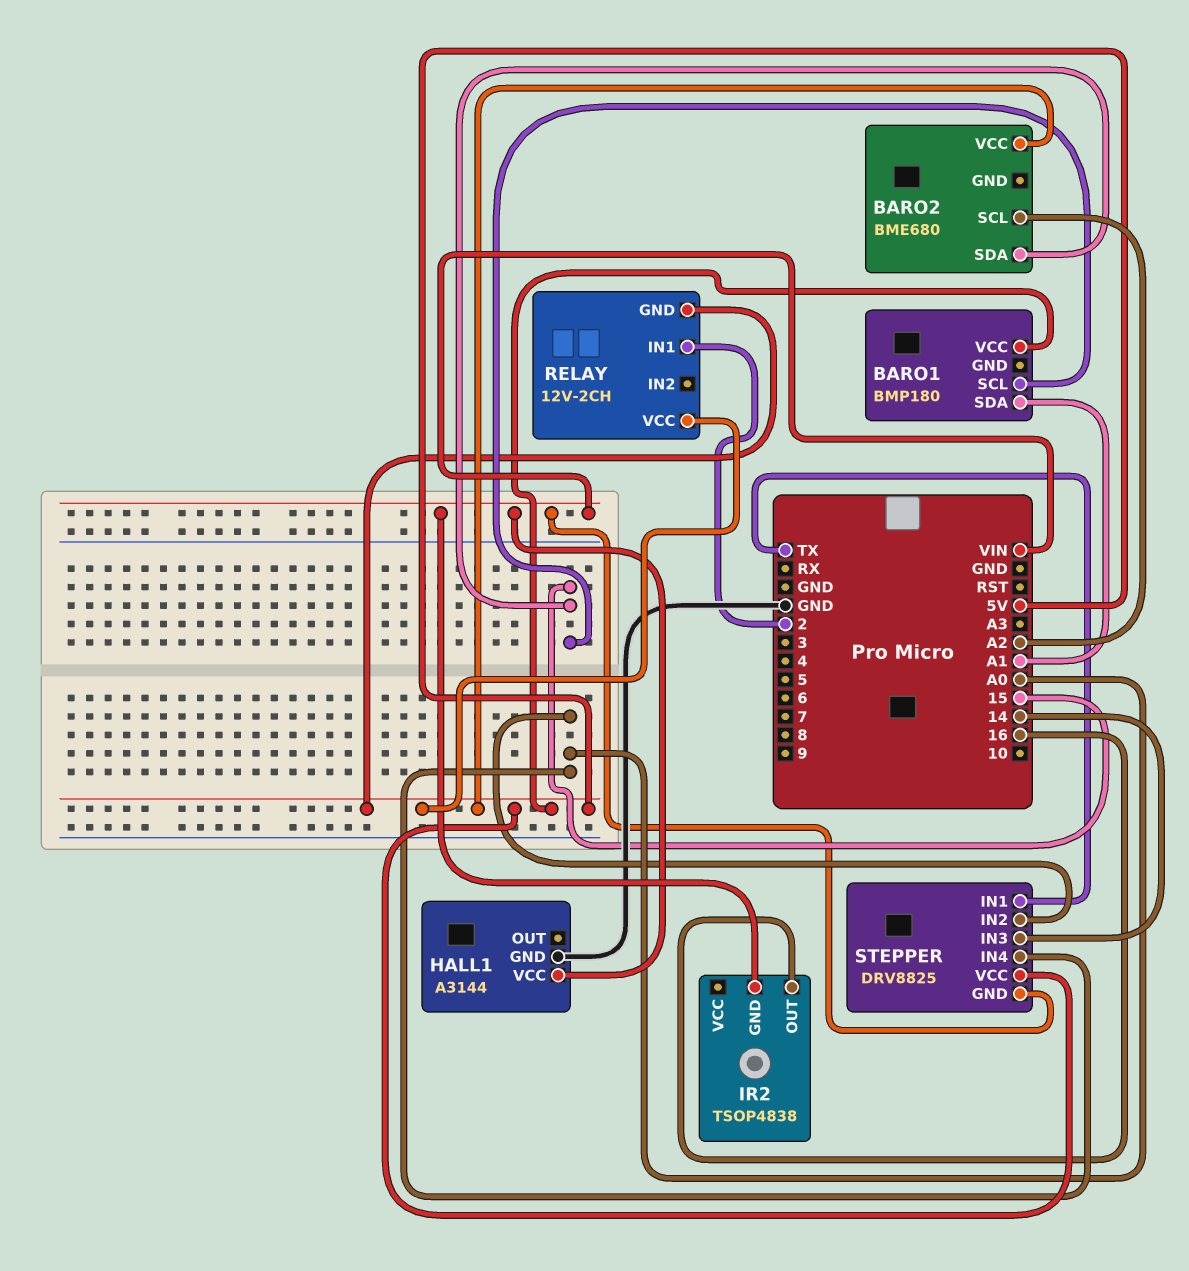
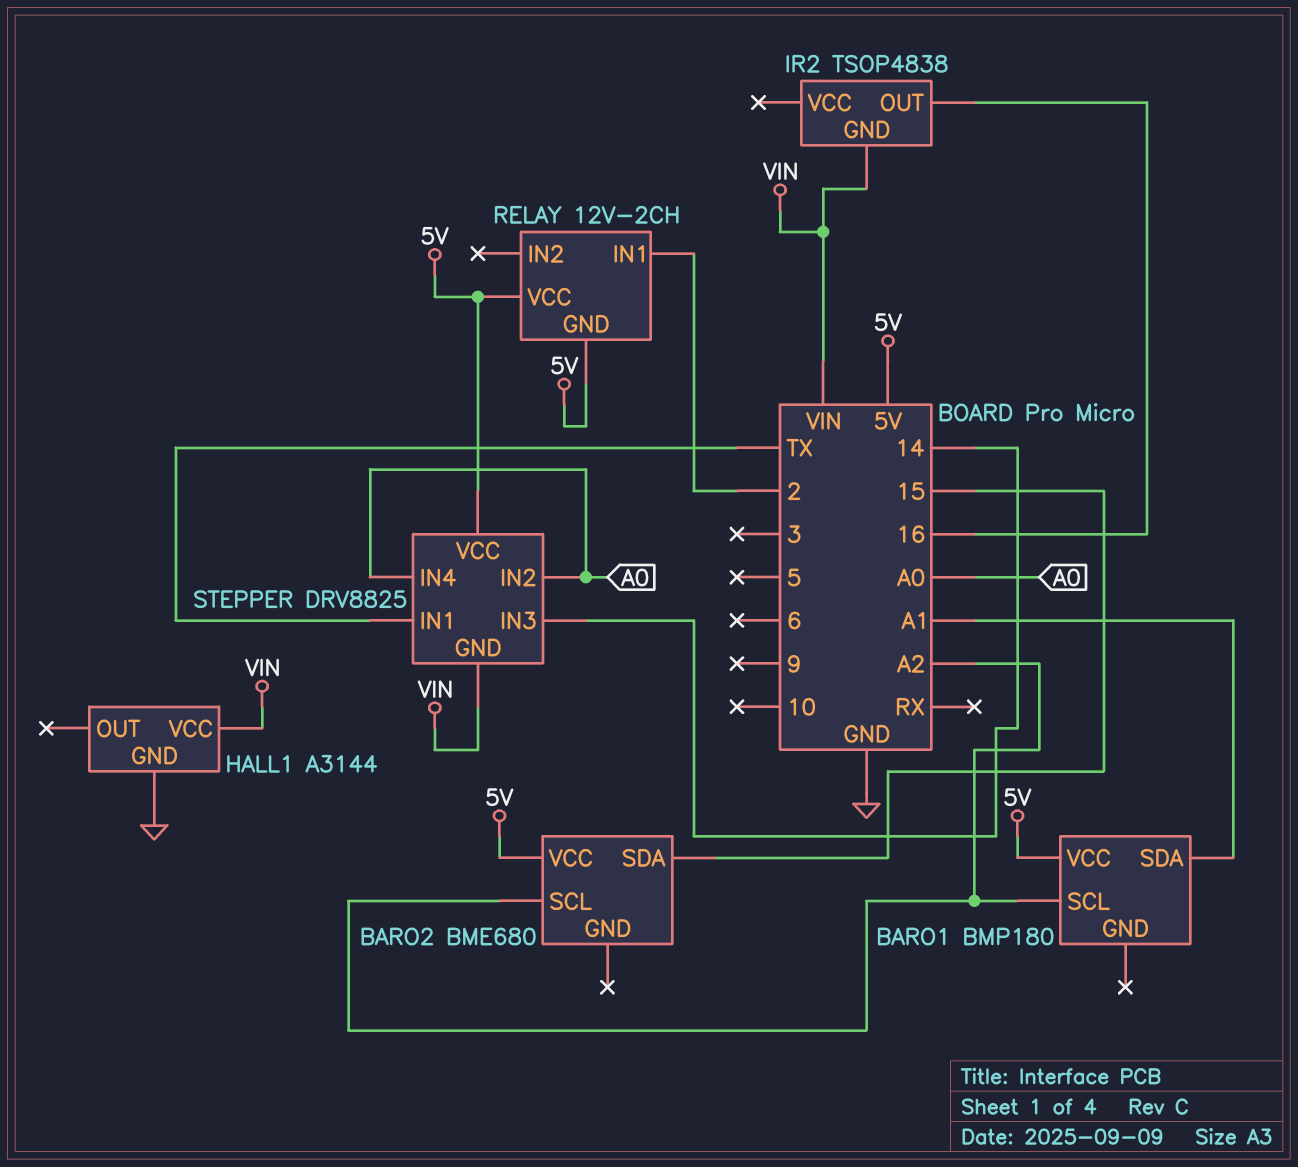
BARO1 pin SCL: 15 -> A2

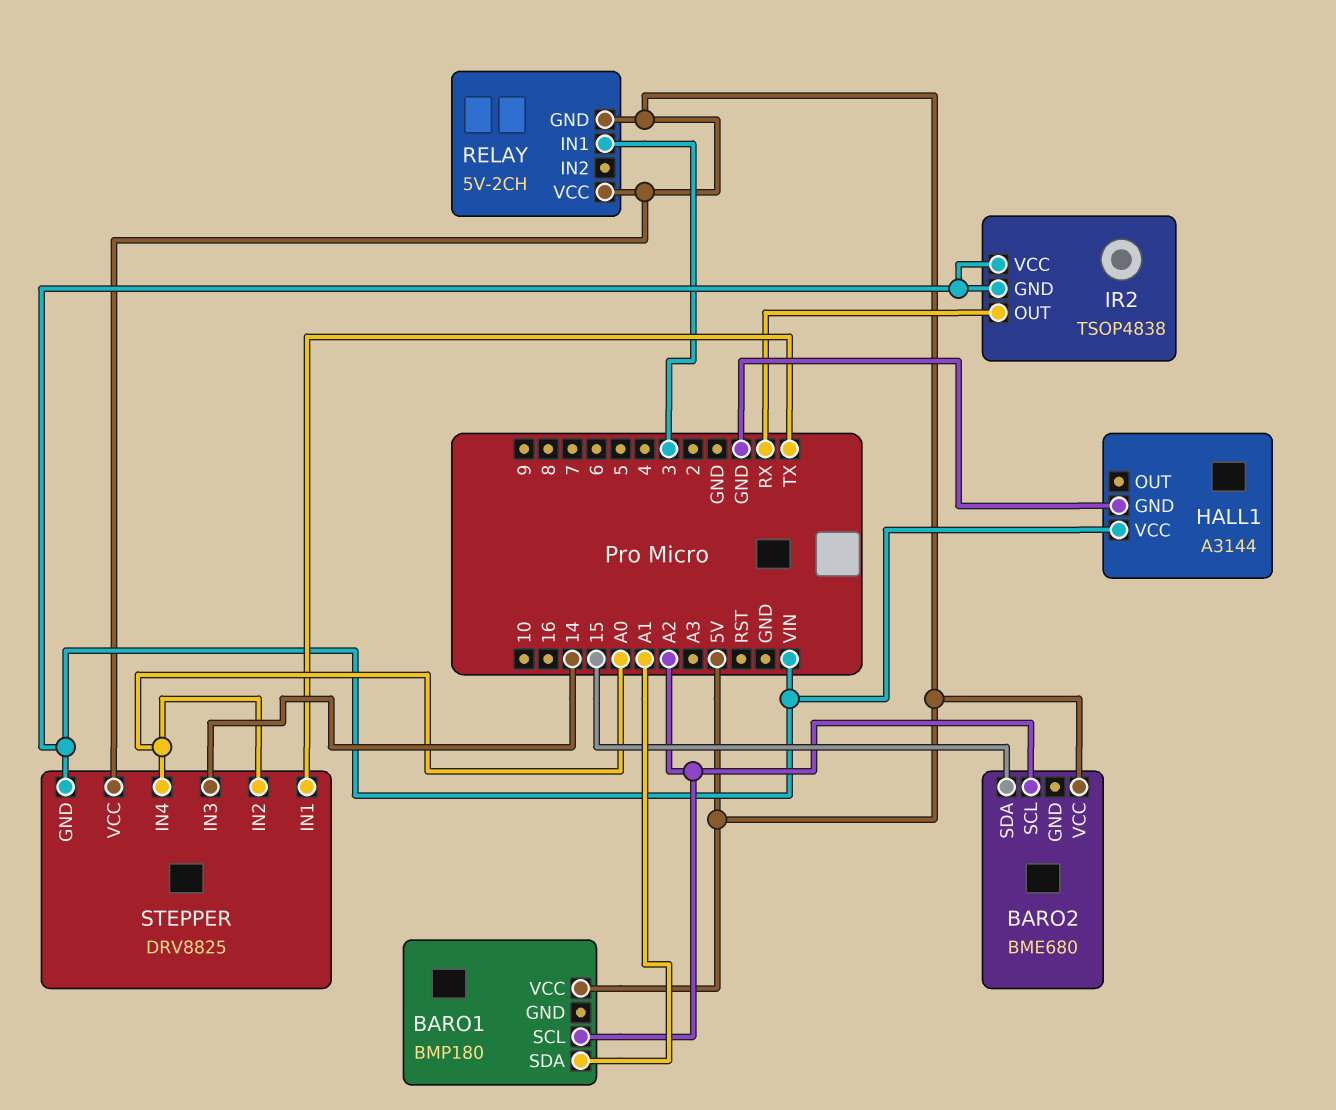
IR2 pin OUT: 16 -> RX
IR2 pin VCC: none -> VIN
RELAY: 12V-2CH -> 5V-2CH
RELAY pin IN1: 2 -> 3

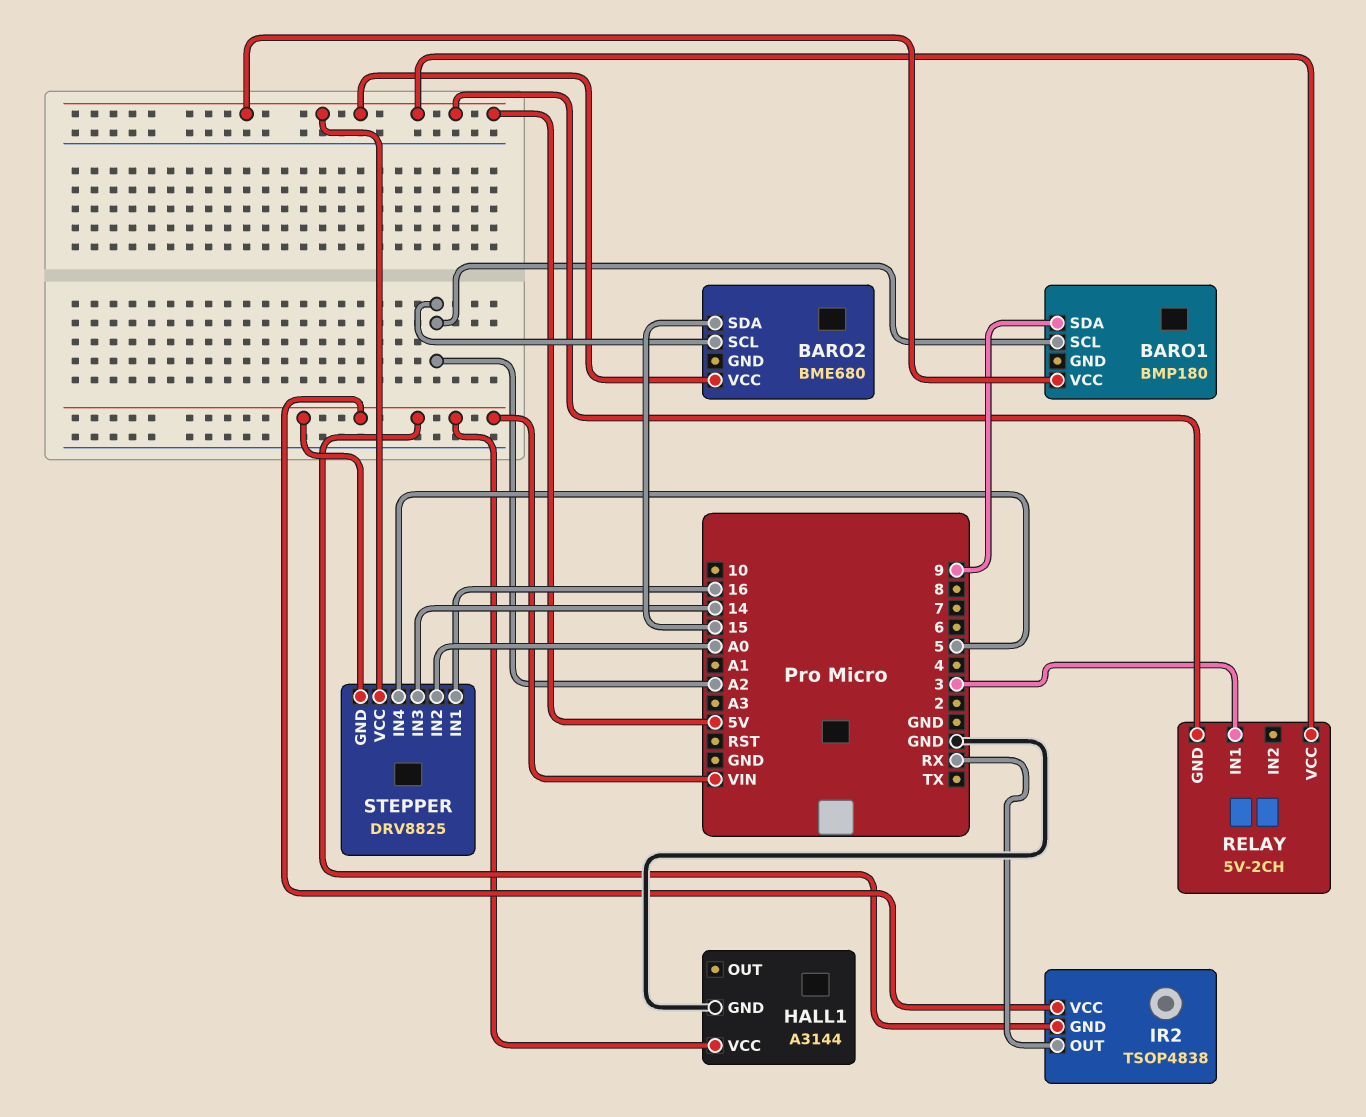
BARO1 pin SDA: A1 -> 9
STEPPER pin IN1: TX -> 16
STEPPER pin IN4: A0 -> 5

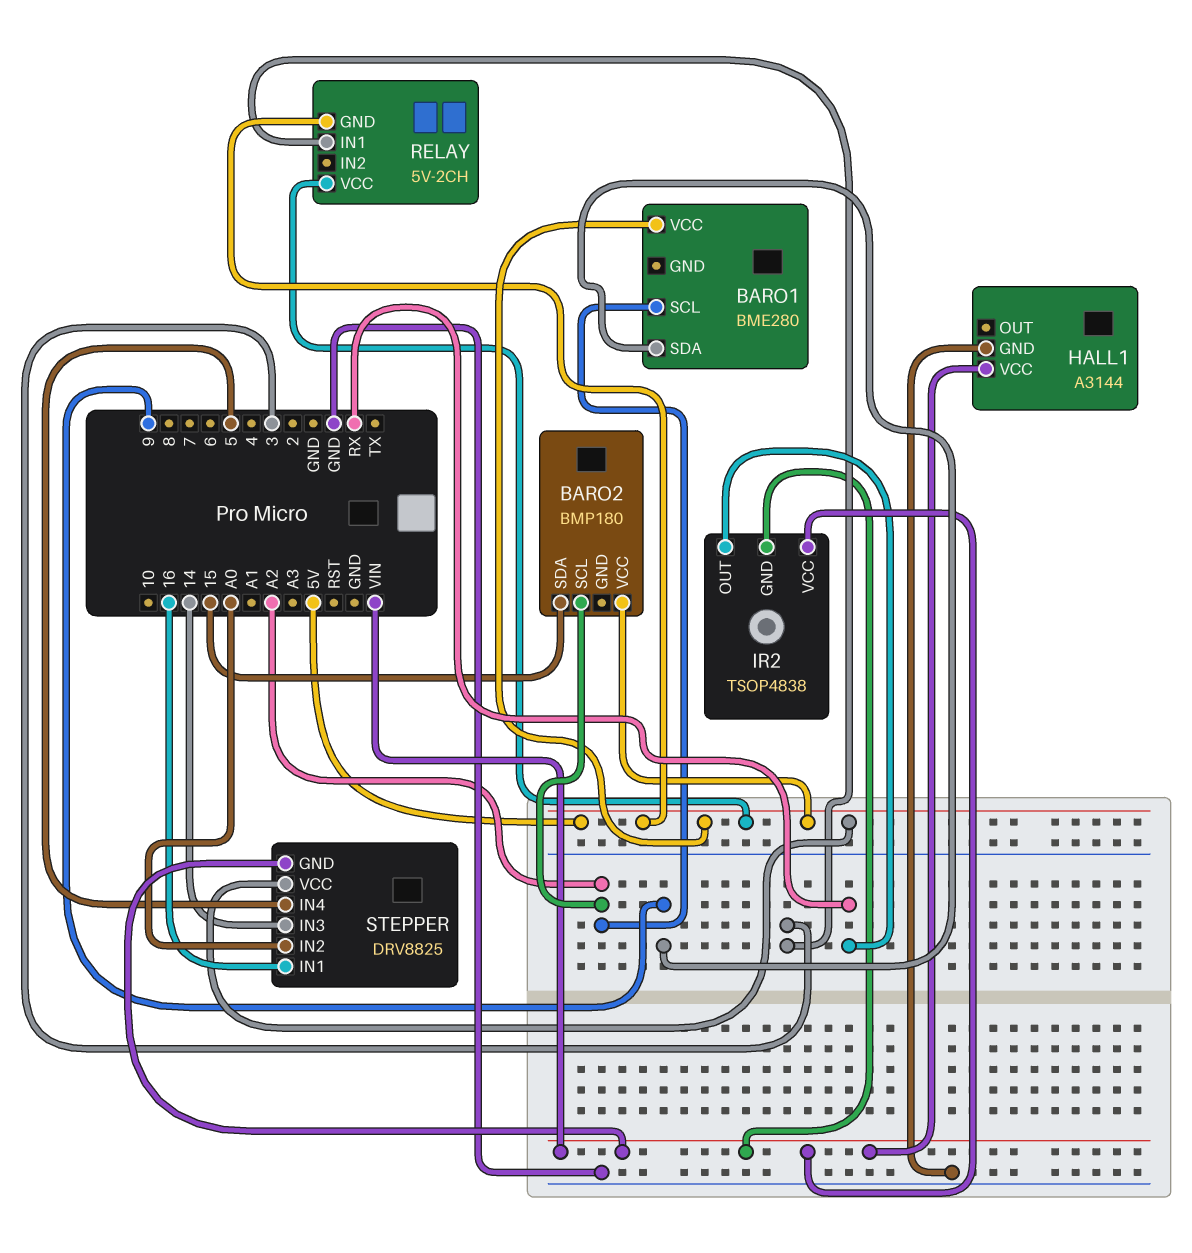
BARO1: BMP180 -> BME280
BARO2: BME680 -> BMP180

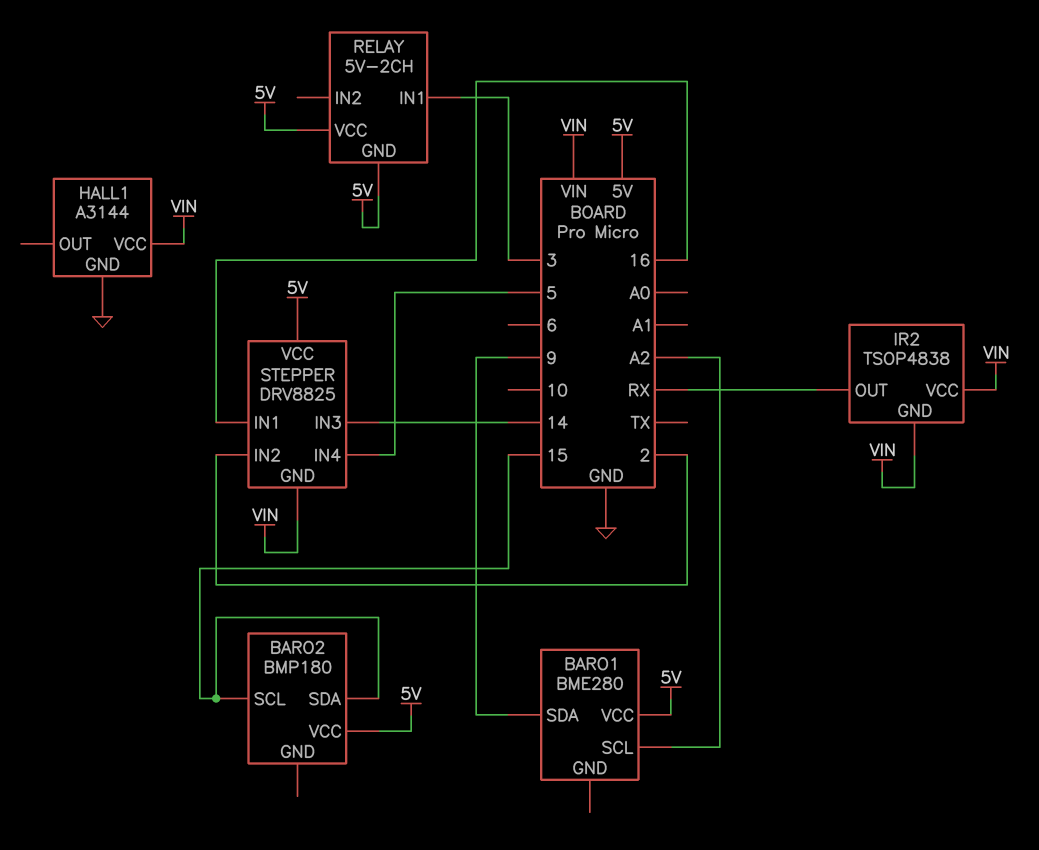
BARO2 pin SCL: A2 -> 15
STEPPER pin IN2: A0 -> 2

